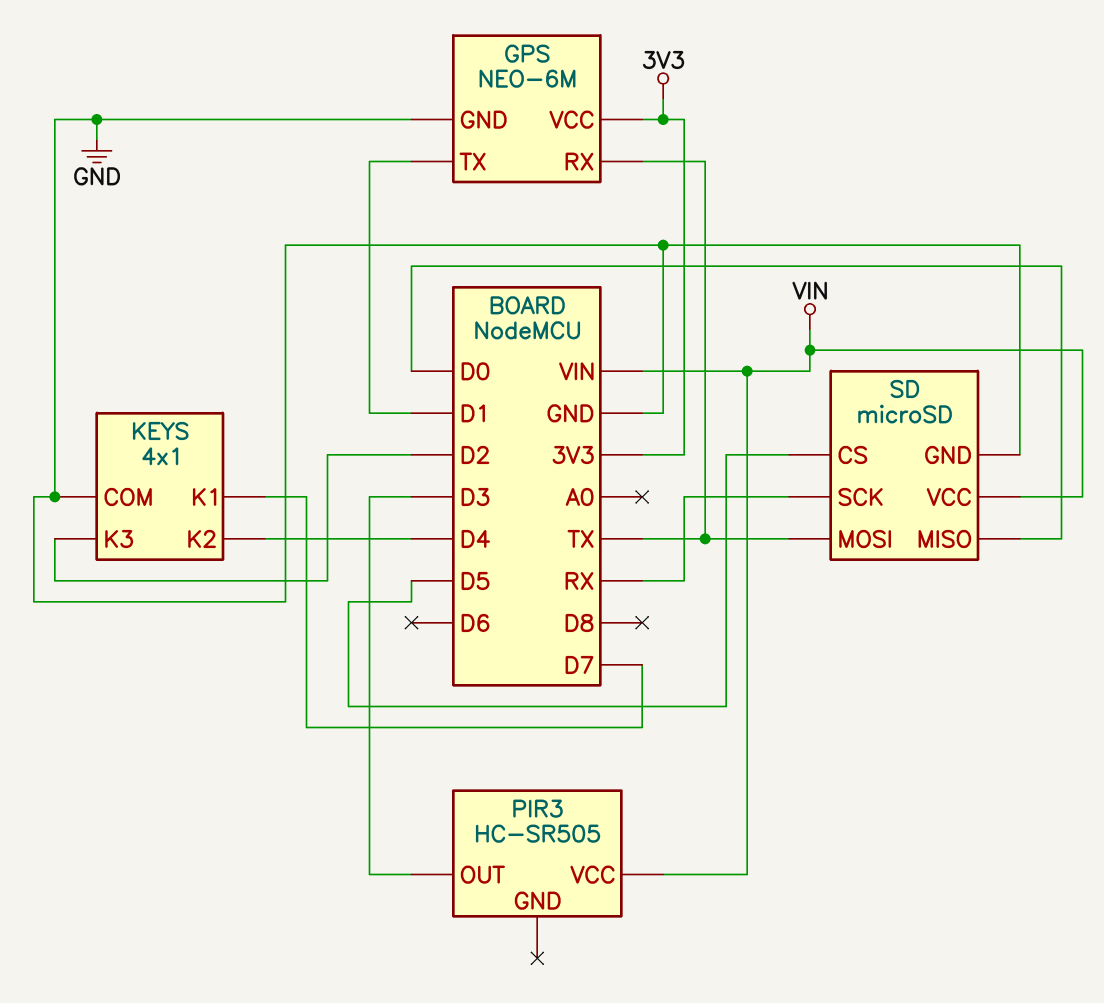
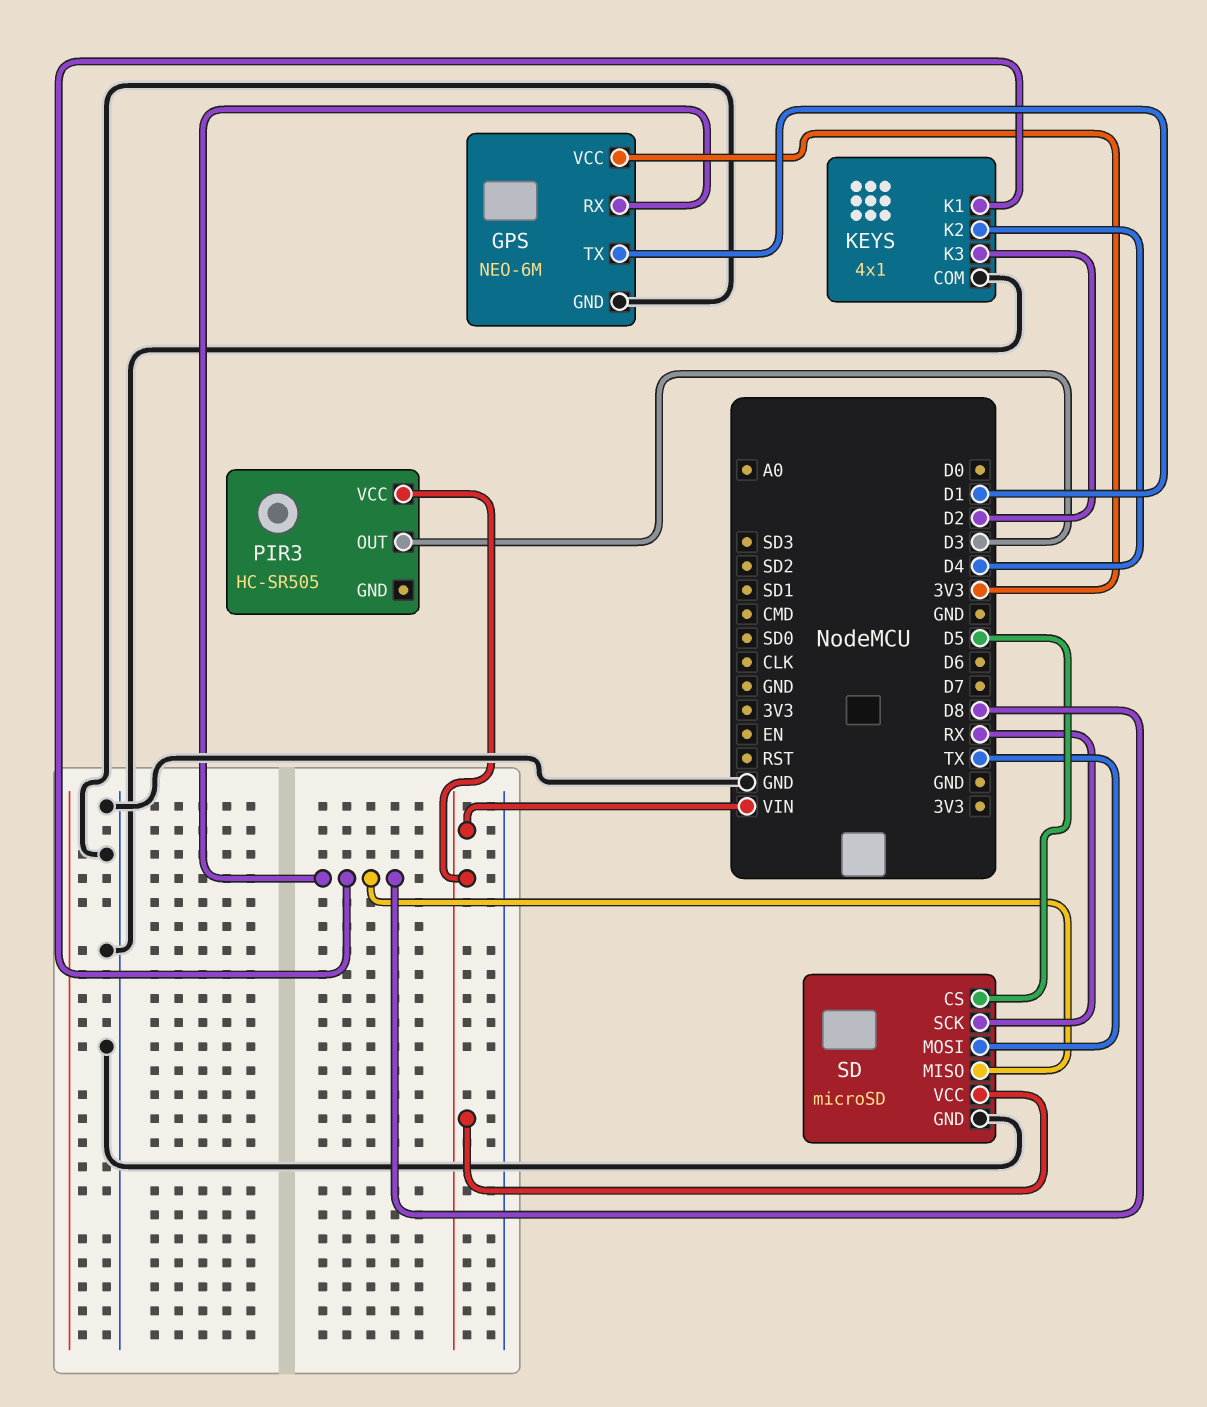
GPS pin RX: TX -> D8
KEYS pin K1: D7 -> D8
SD pin MISO: D0 -> D8

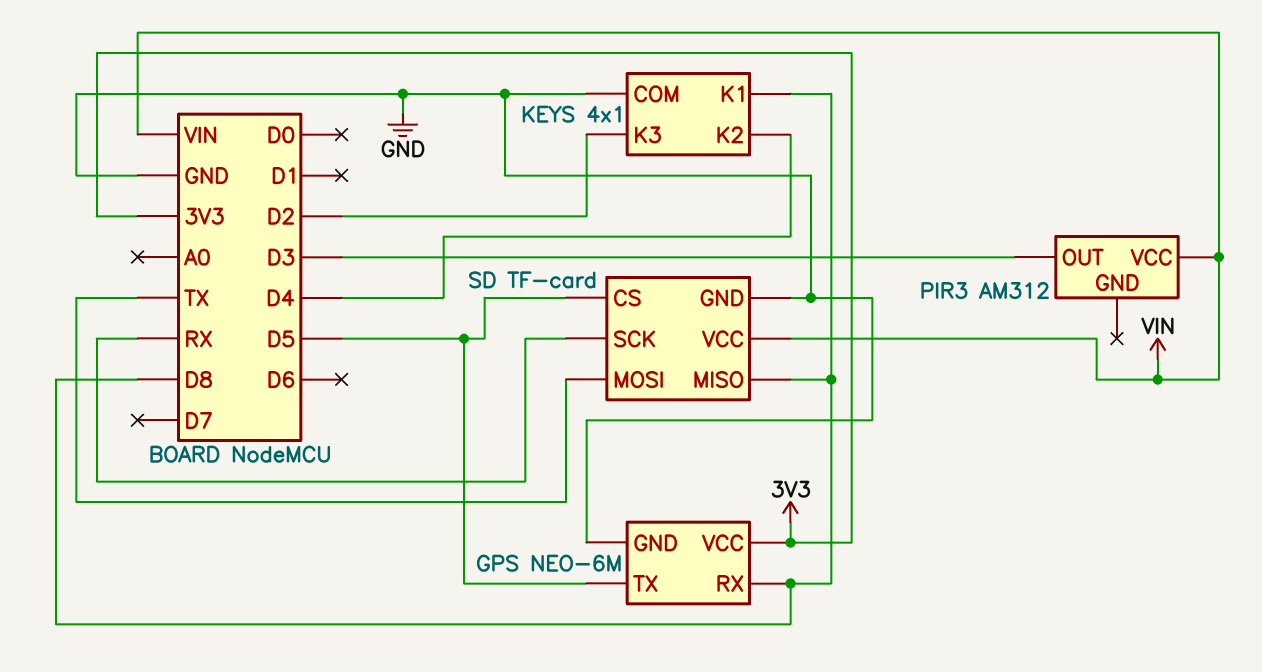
GPS pin TX: D1 -> D5
PIR3: HC-SR505 -> AM312
SD: microSD -> TF-card

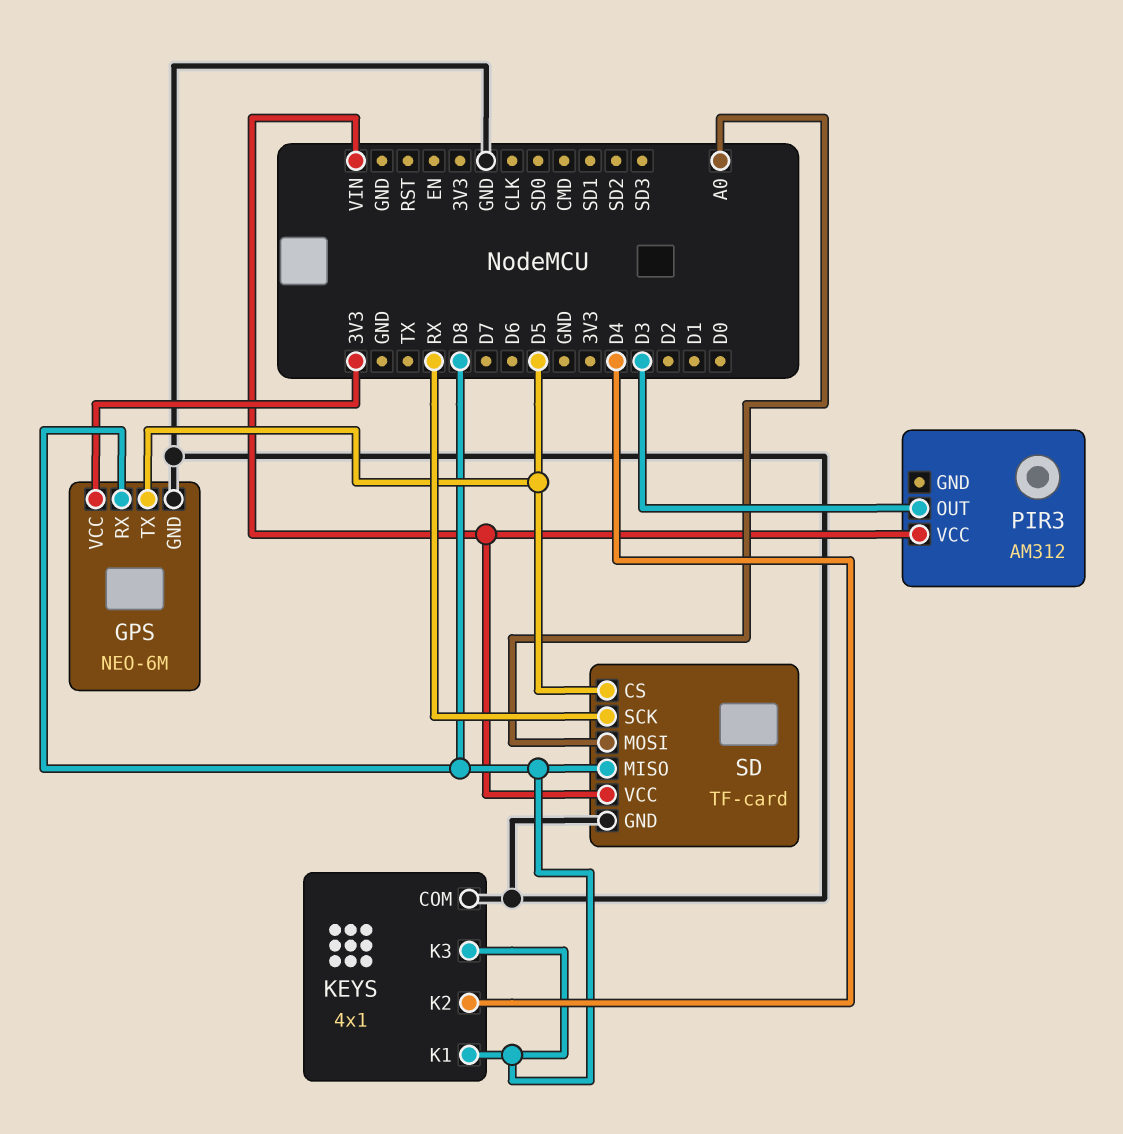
KEYS pin K3: D2 -> D8
SD pin MOSI: TX -> A0

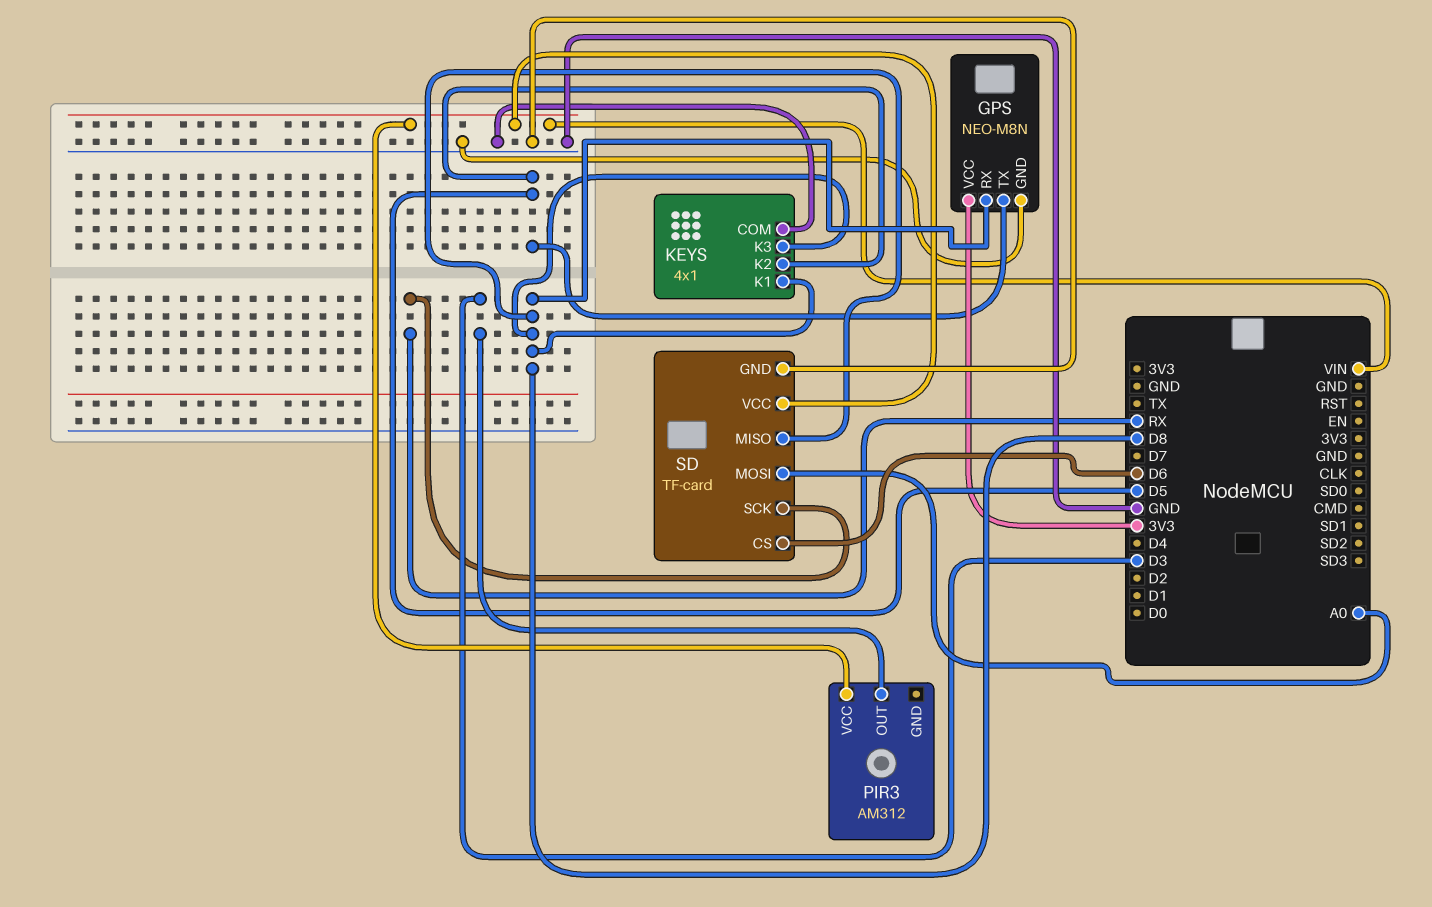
GPS: NEO-6M -> NEO-M8N
KEYS pin K2: D4 -> D5
SD pin CS: D5 -> D6

